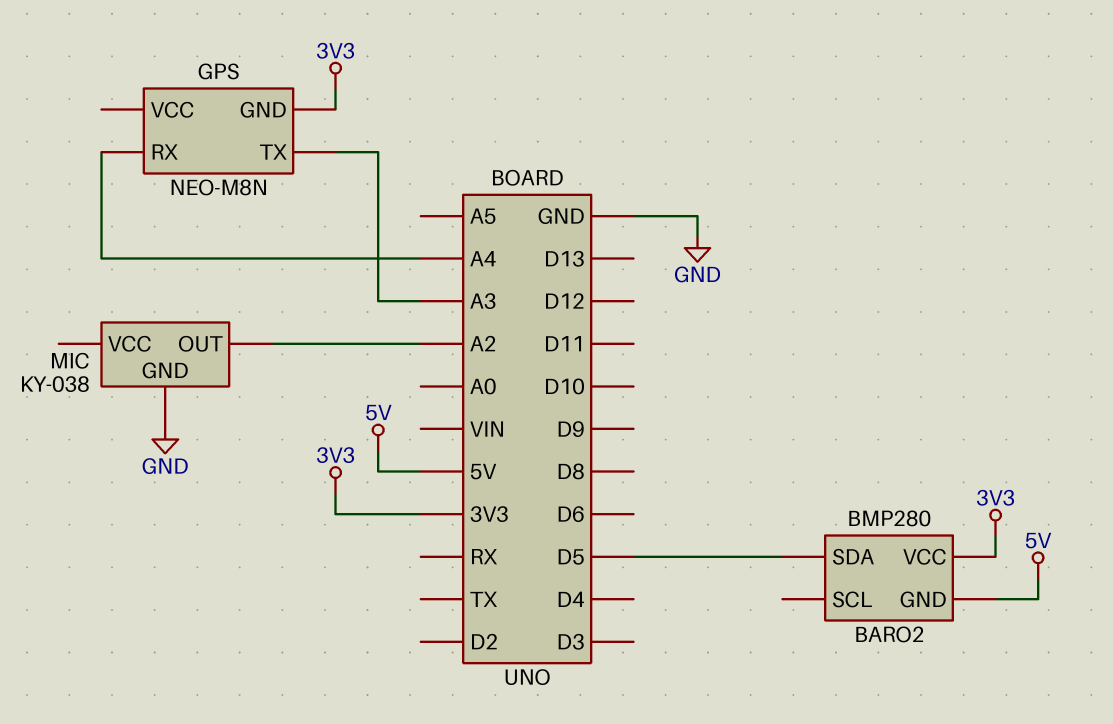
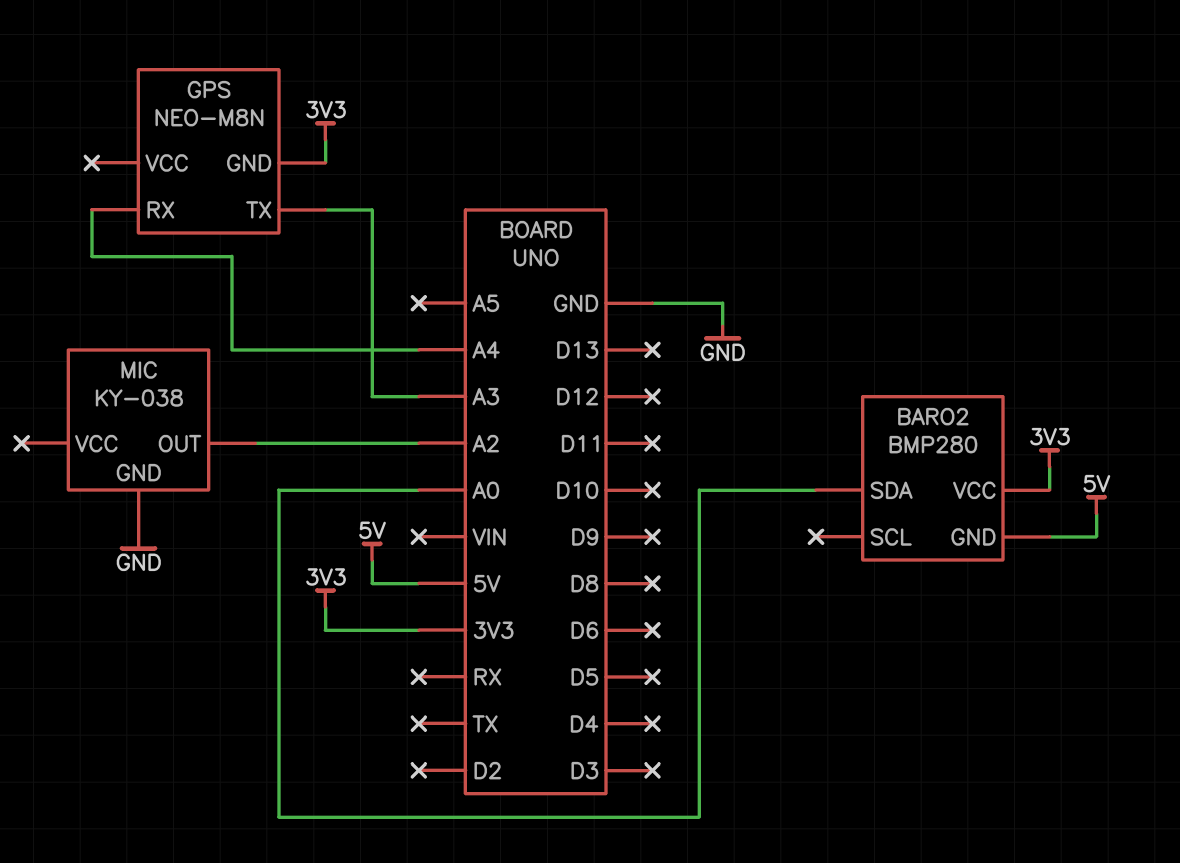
BARO2 pin SDA: D5 -> A0

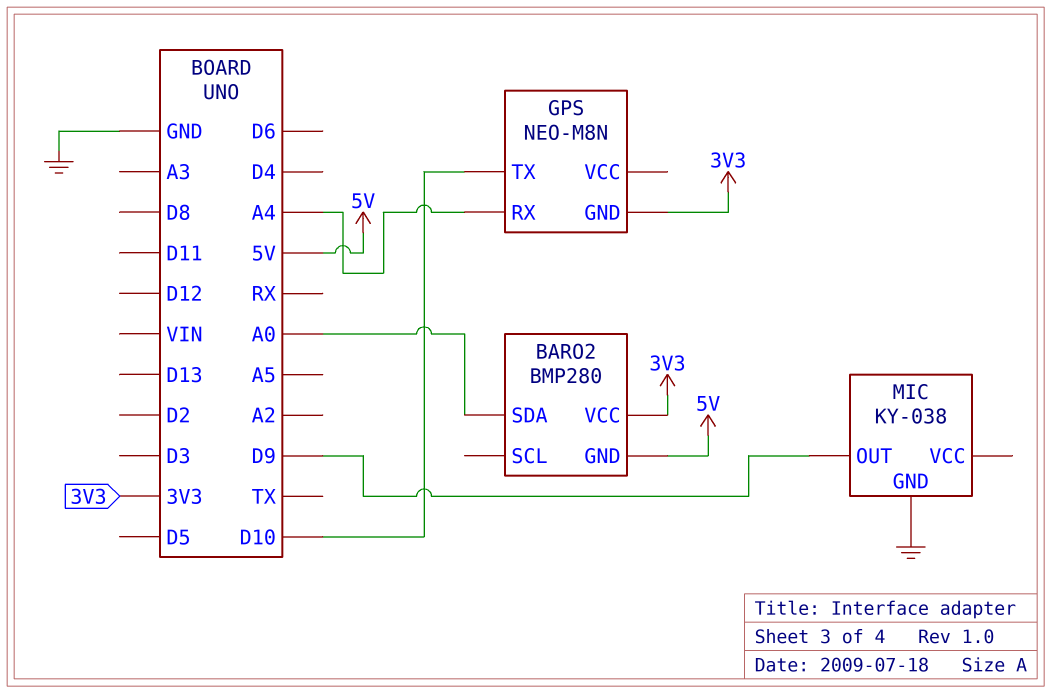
GPS pin TX: A3 -> D10
MIC pin OUT: A2 -> D9

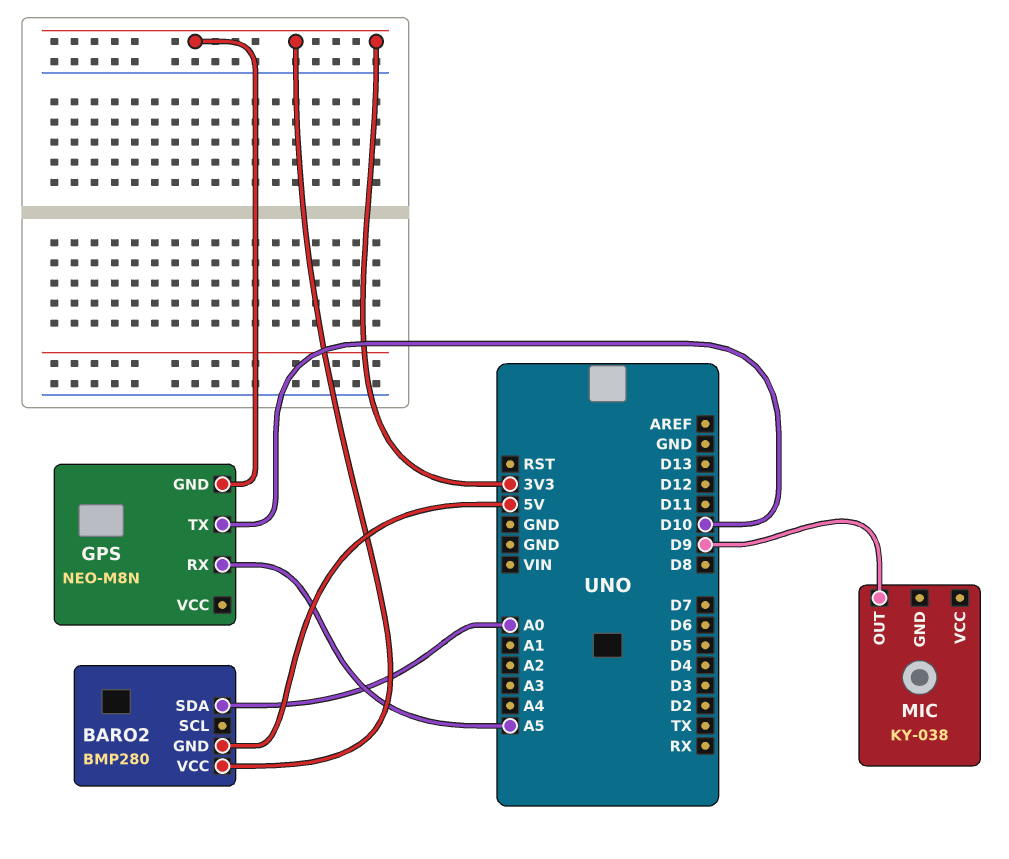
GPS pin RX: A4 -> A5
MIC pin GND: GND -> none

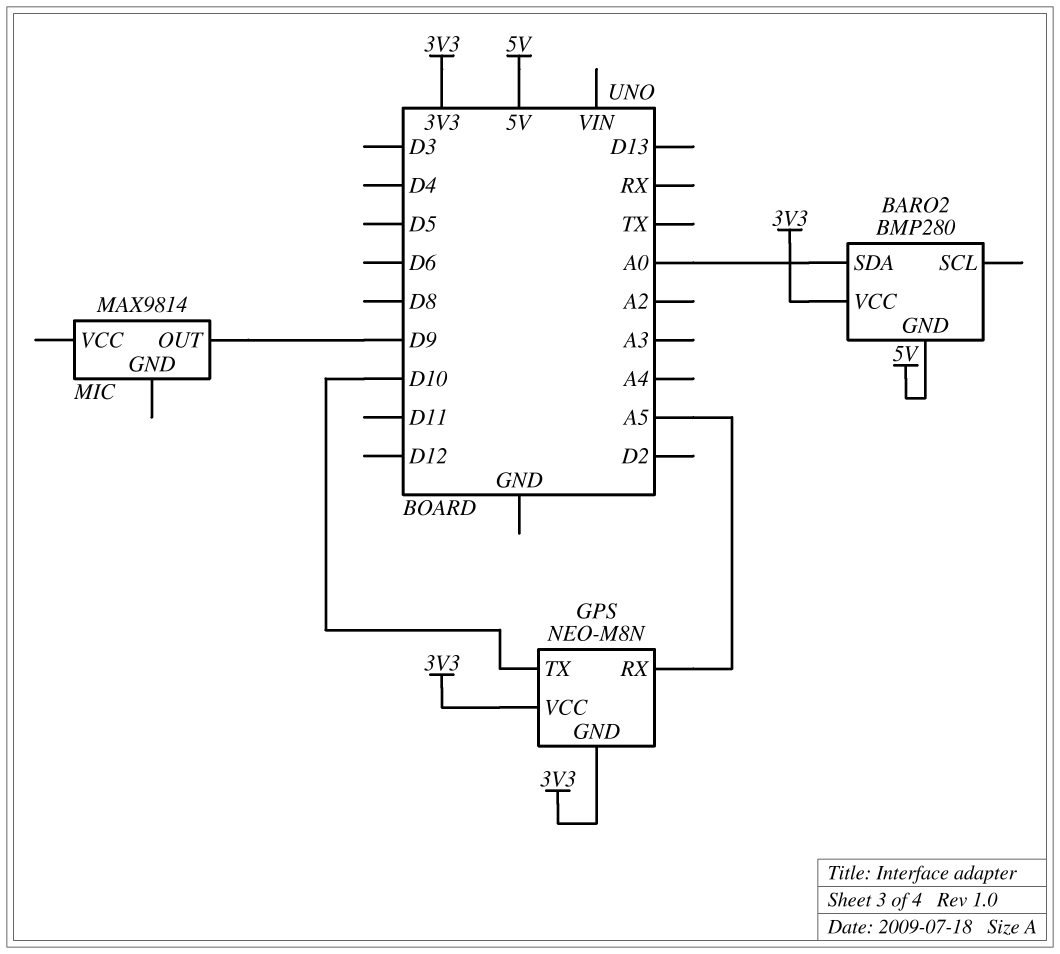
GPS pin VCC: none -> 3V3
MIC: KY-038 -> MAX9814

